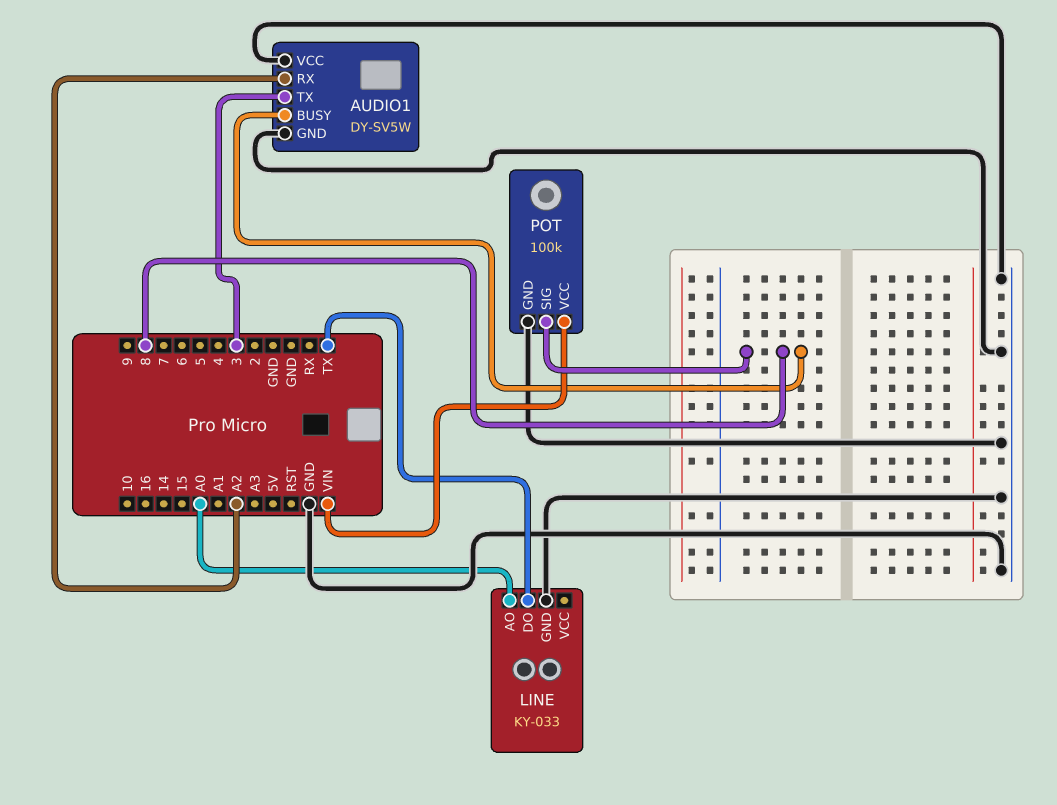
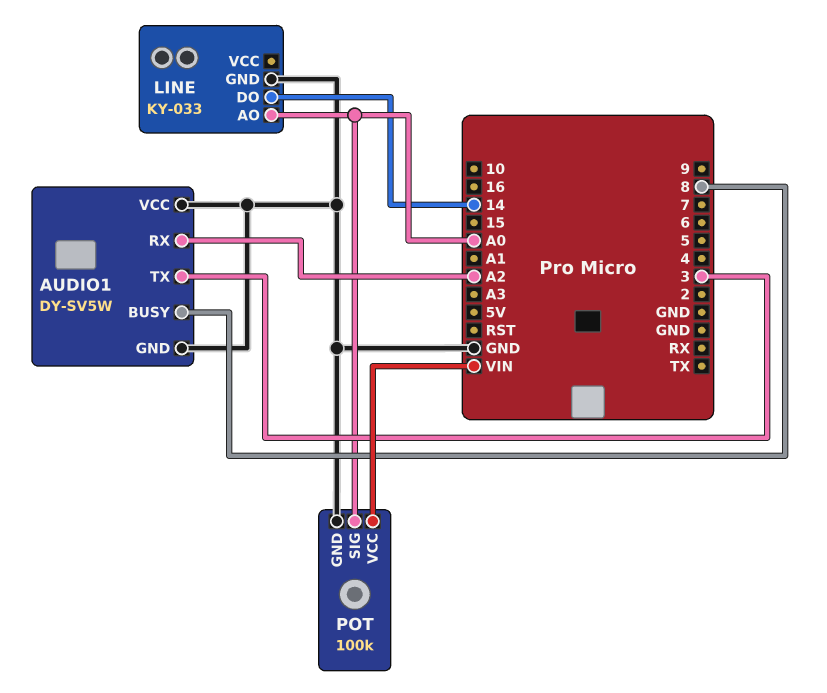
LINE pin DO: TX -> 14
POT pin SIG: 8 -> A0

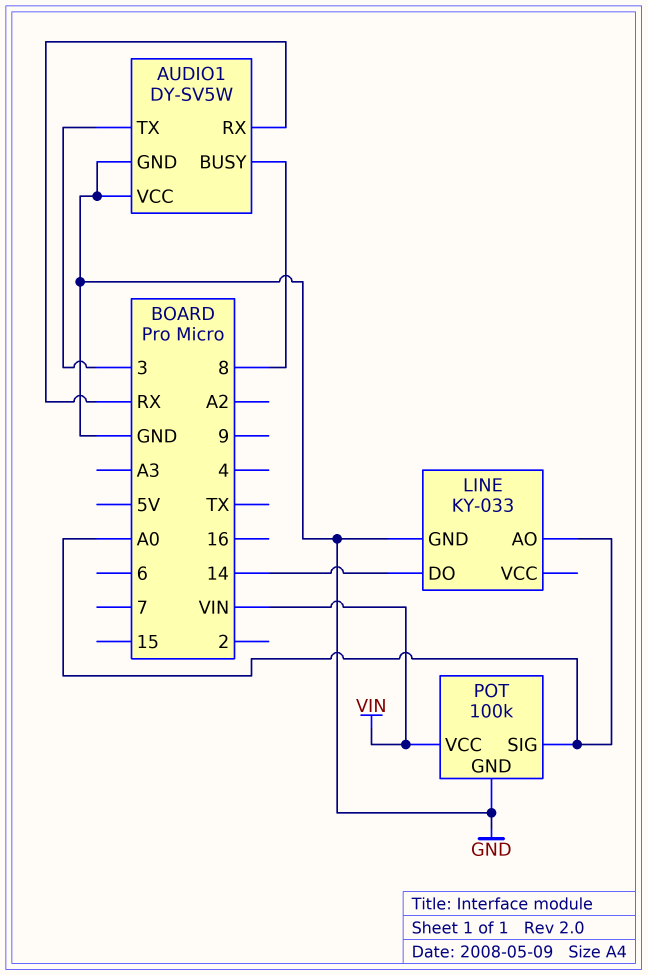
AUDIO1 pin RX: A2 -> RX

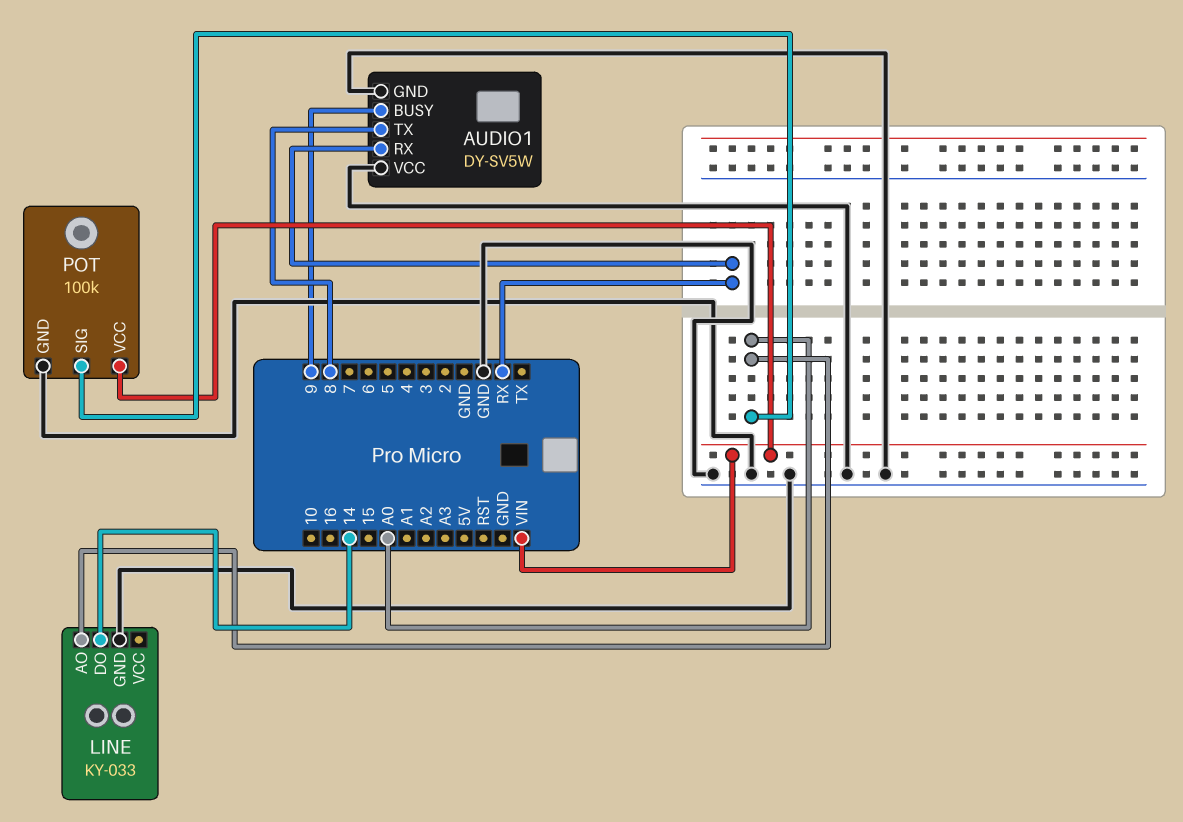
AUDIO1 pin BUSY: 8 -> 9
AUDIO1 pin TX: 3 -> 8

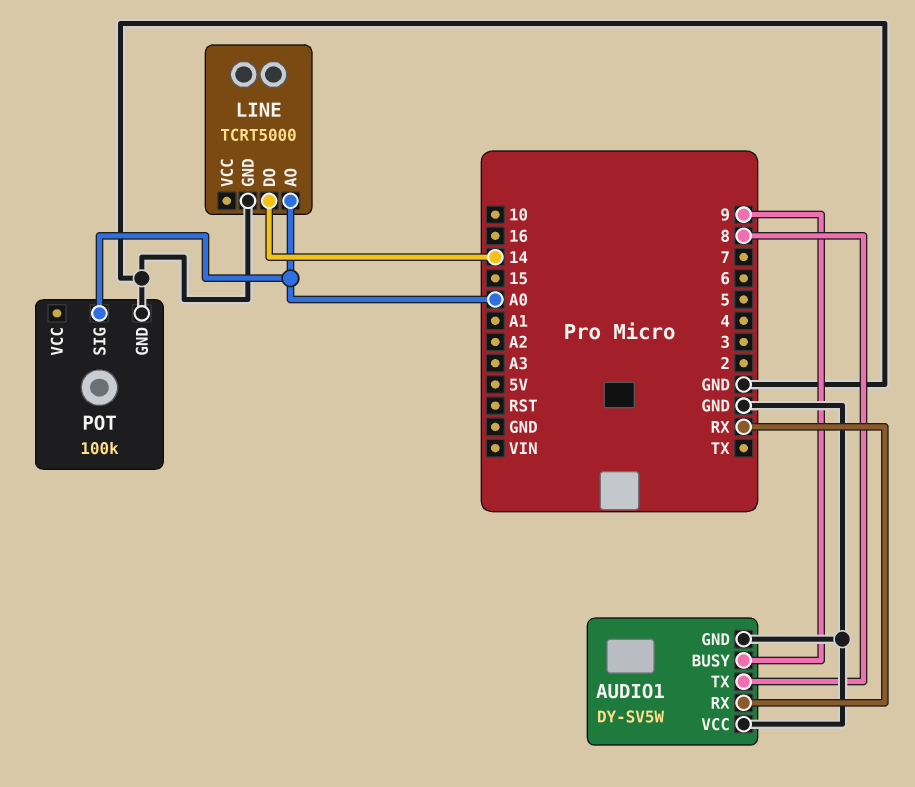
LINE: KY-033 -> TCRT5000
POT pin VCC: VIN -> none

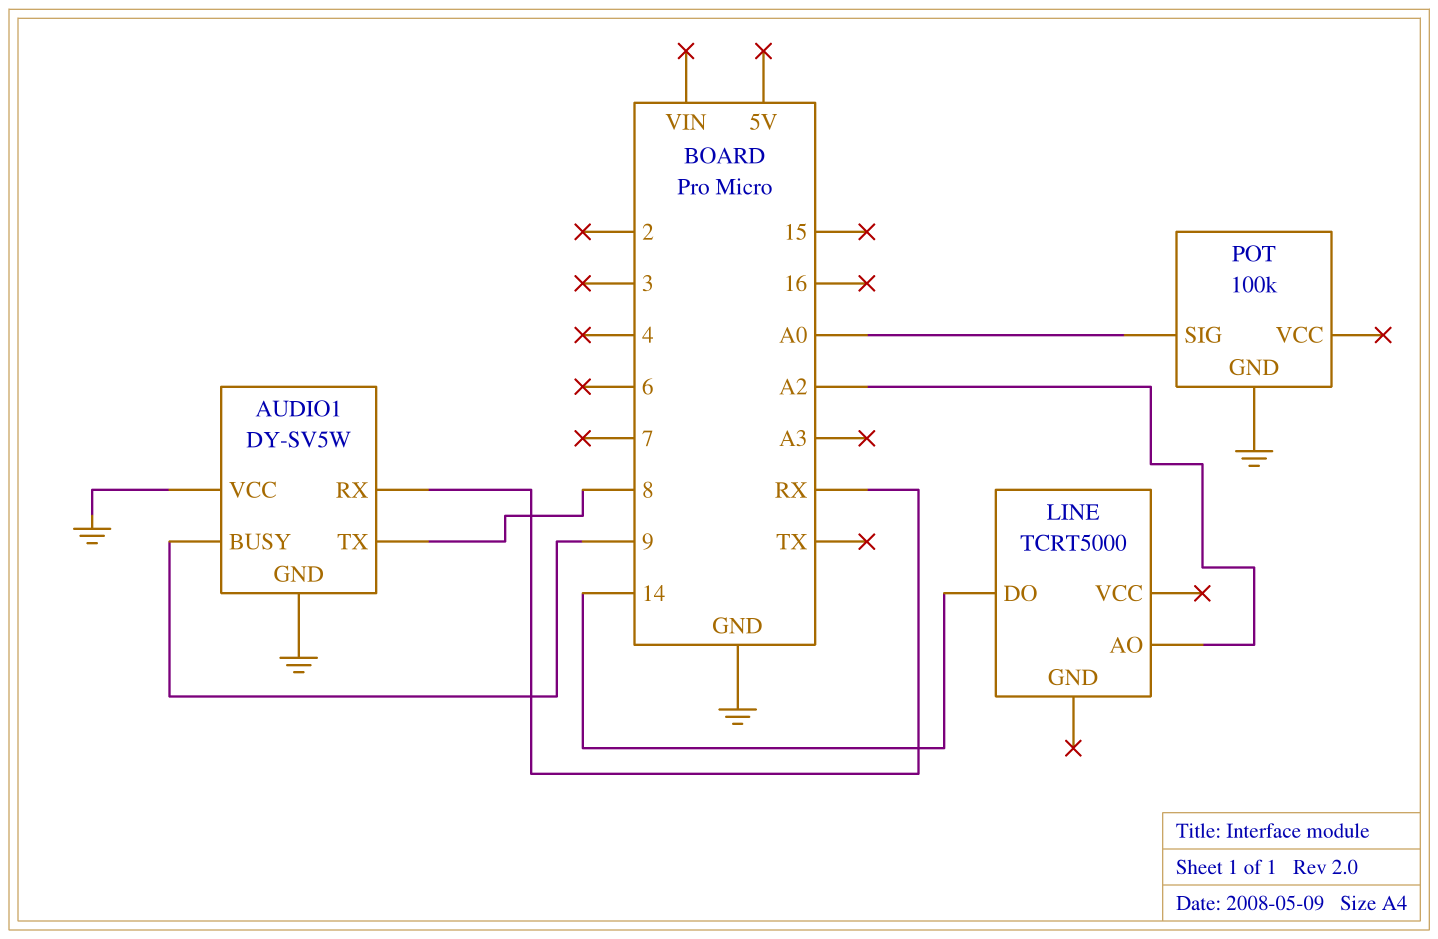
LINE pin AO: A0 -> A2
LINE pin GND: GND -> none

